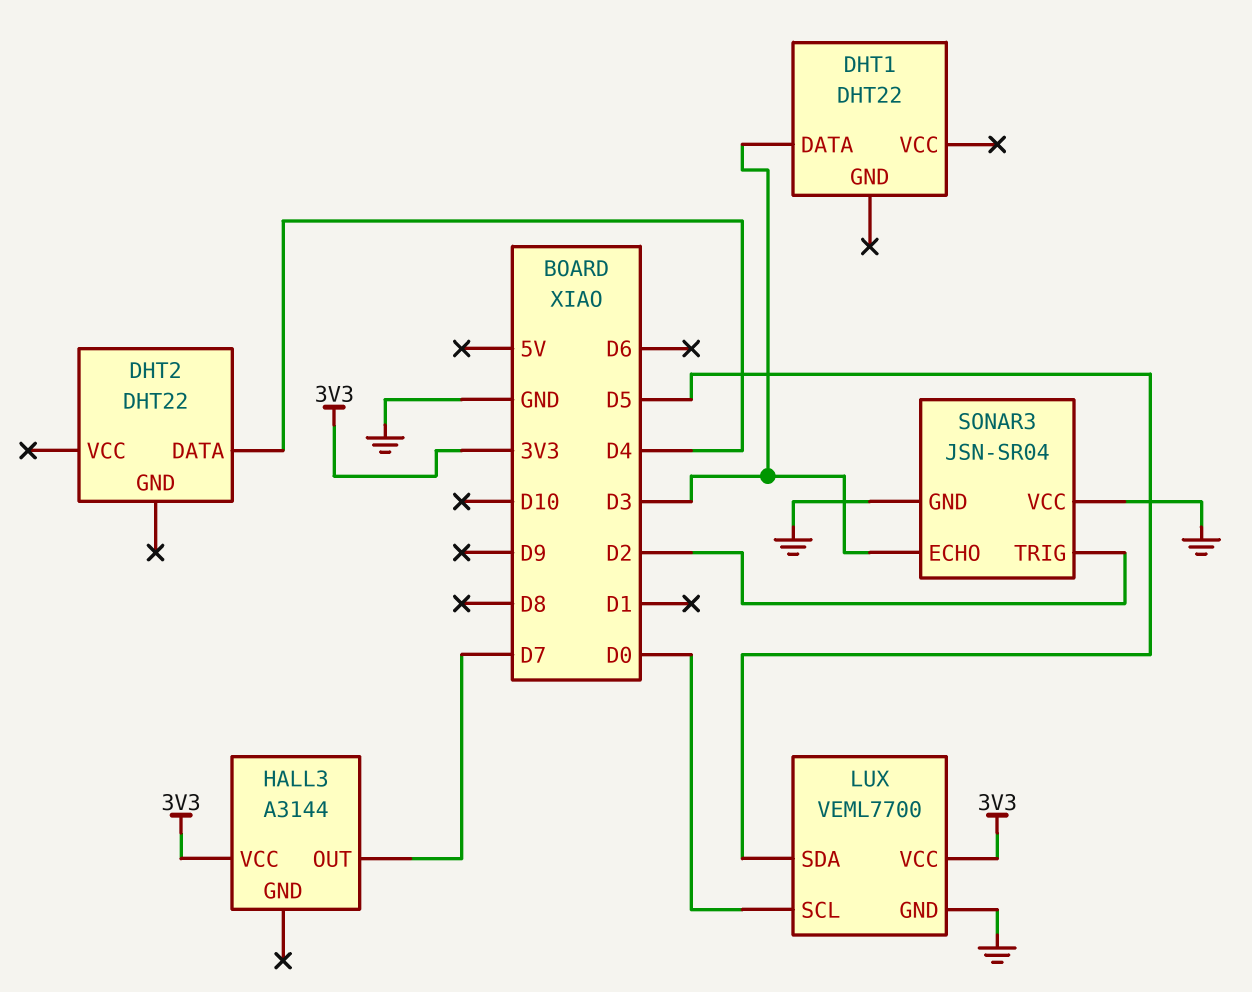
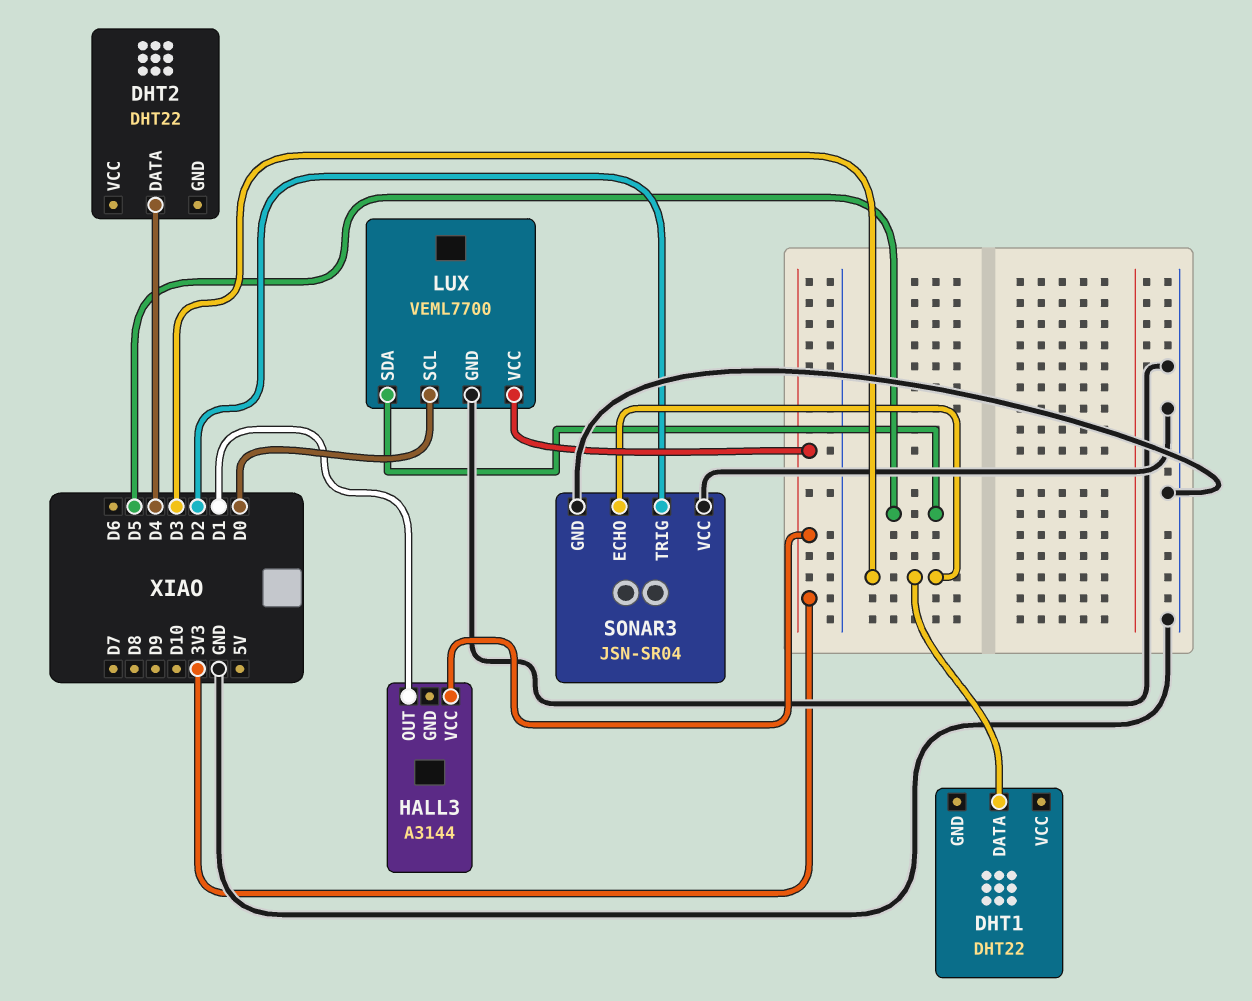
HALL3 pin OUT: D7 -> D1

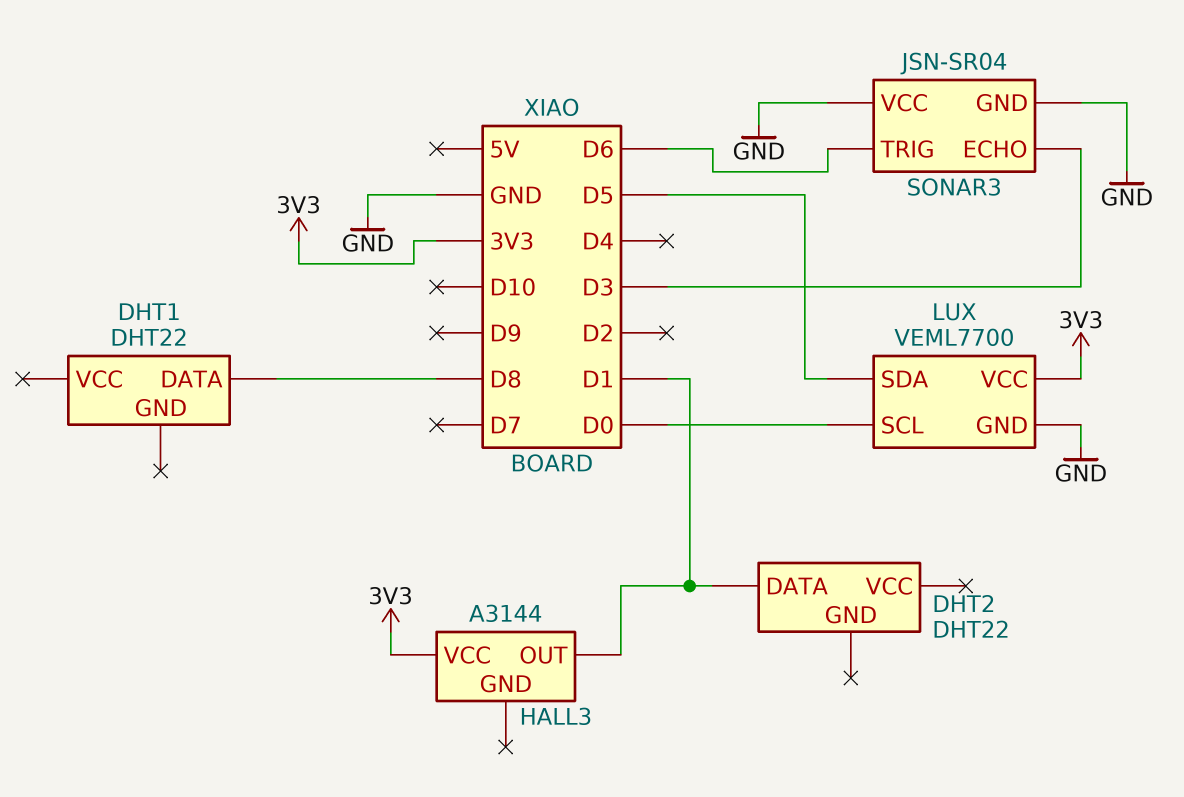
DHT1 pin DATA: D3 -> D8
DHT2 pin DATA: D4 -> D1
SONAR3 pin TRIG: D2 -> D6

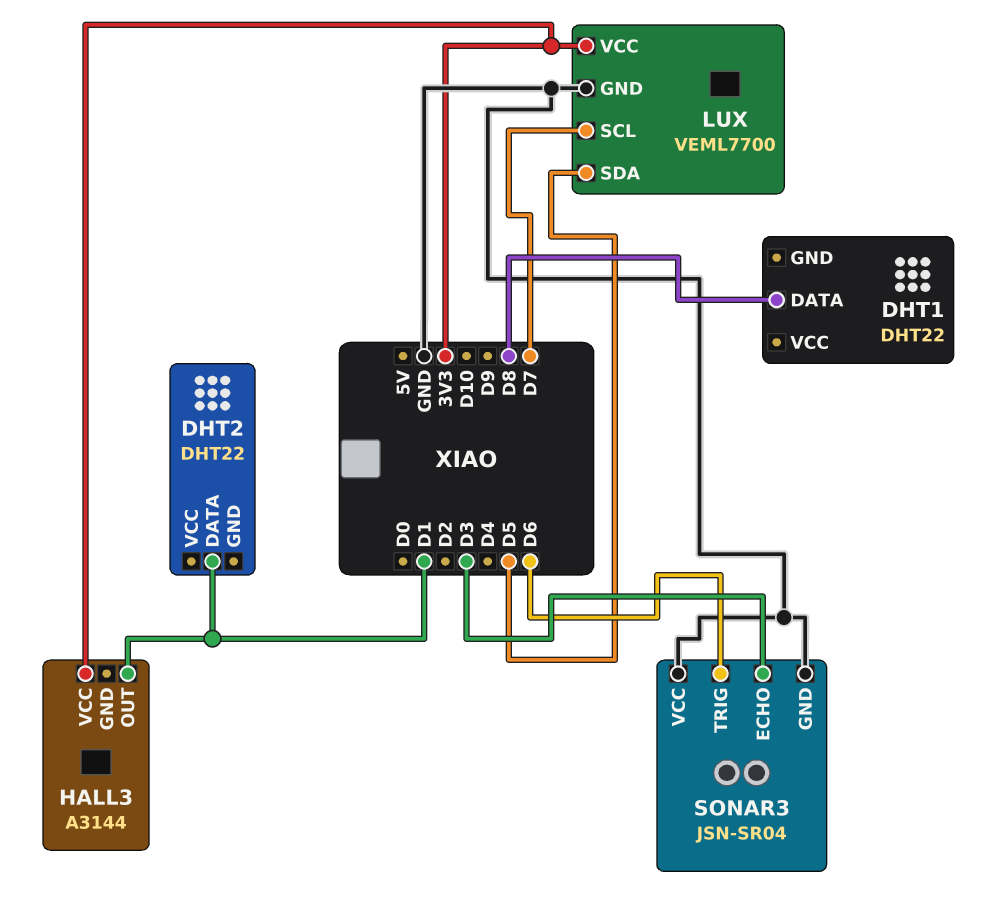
LUX pin SCL: D0 -> D7

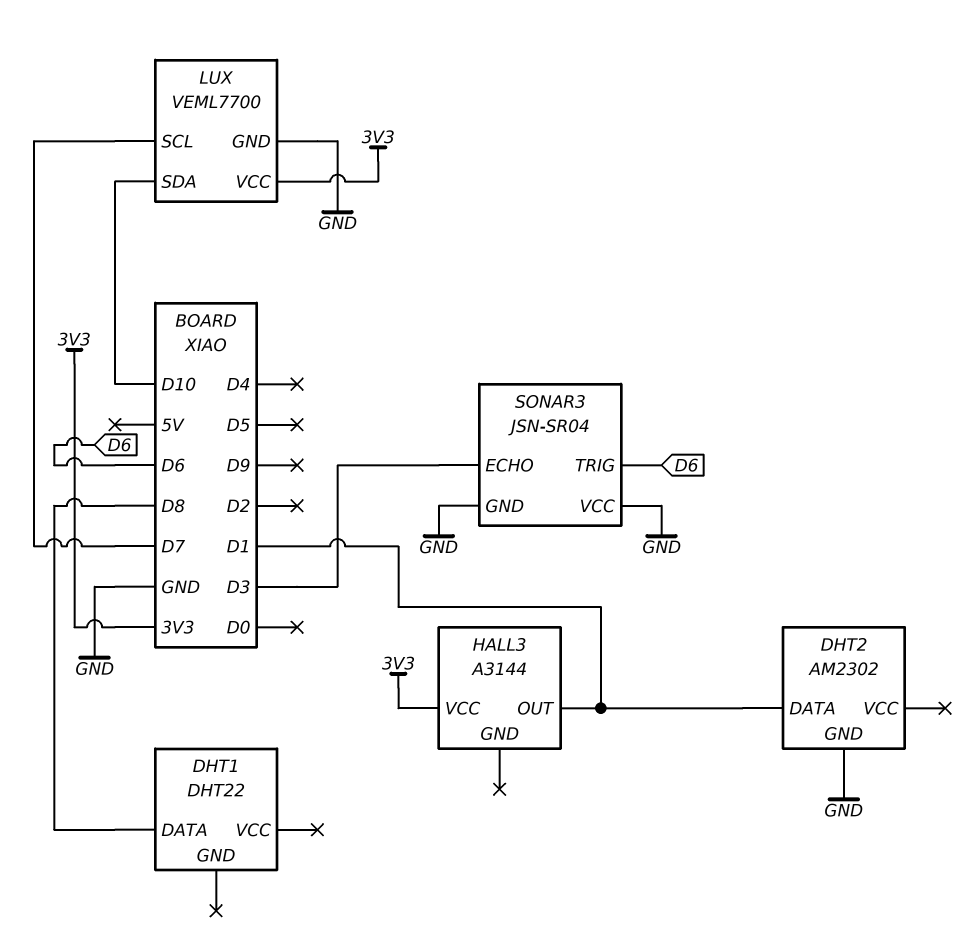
DHT2: DHT22 -> AM2302
DHT2 pin GND: none -> GND
LUX pin SDA: D5 -> D10

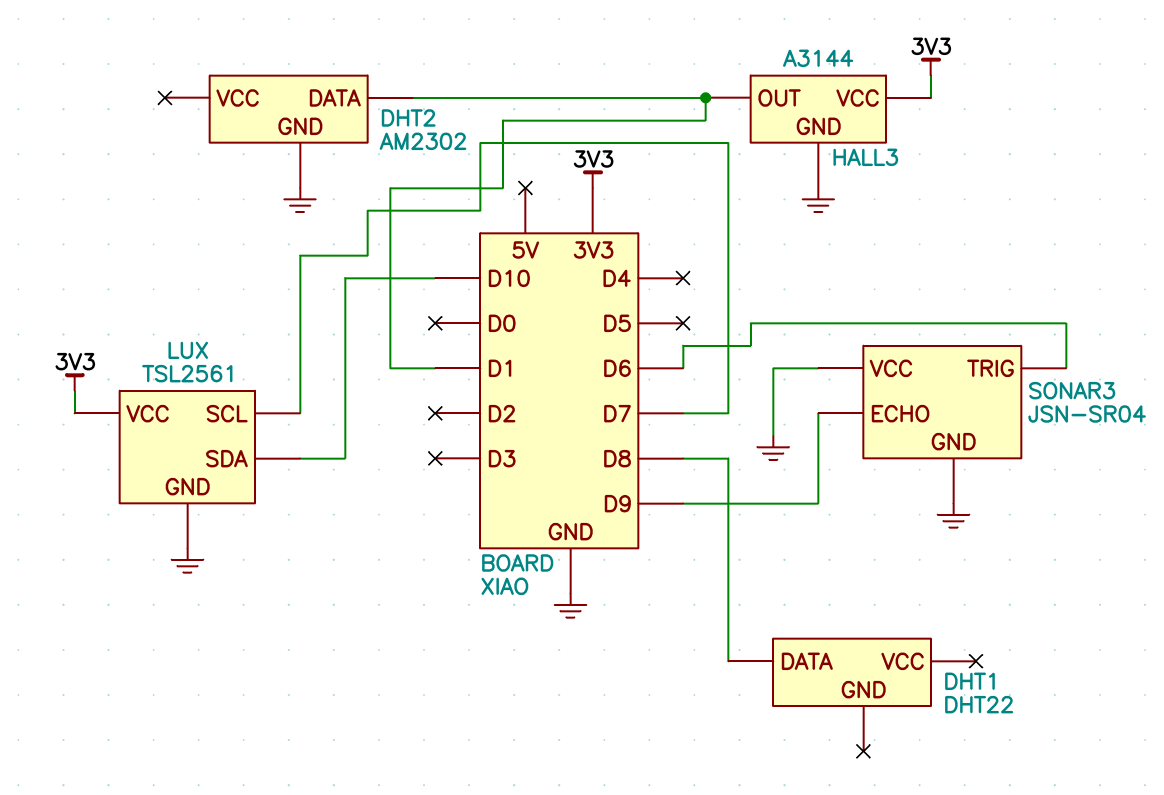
HALL3 pin GND: none -> GND
LUX: VEML7700 -> TSL2561
SONAR3 pin ECHO: D3 -> D9

